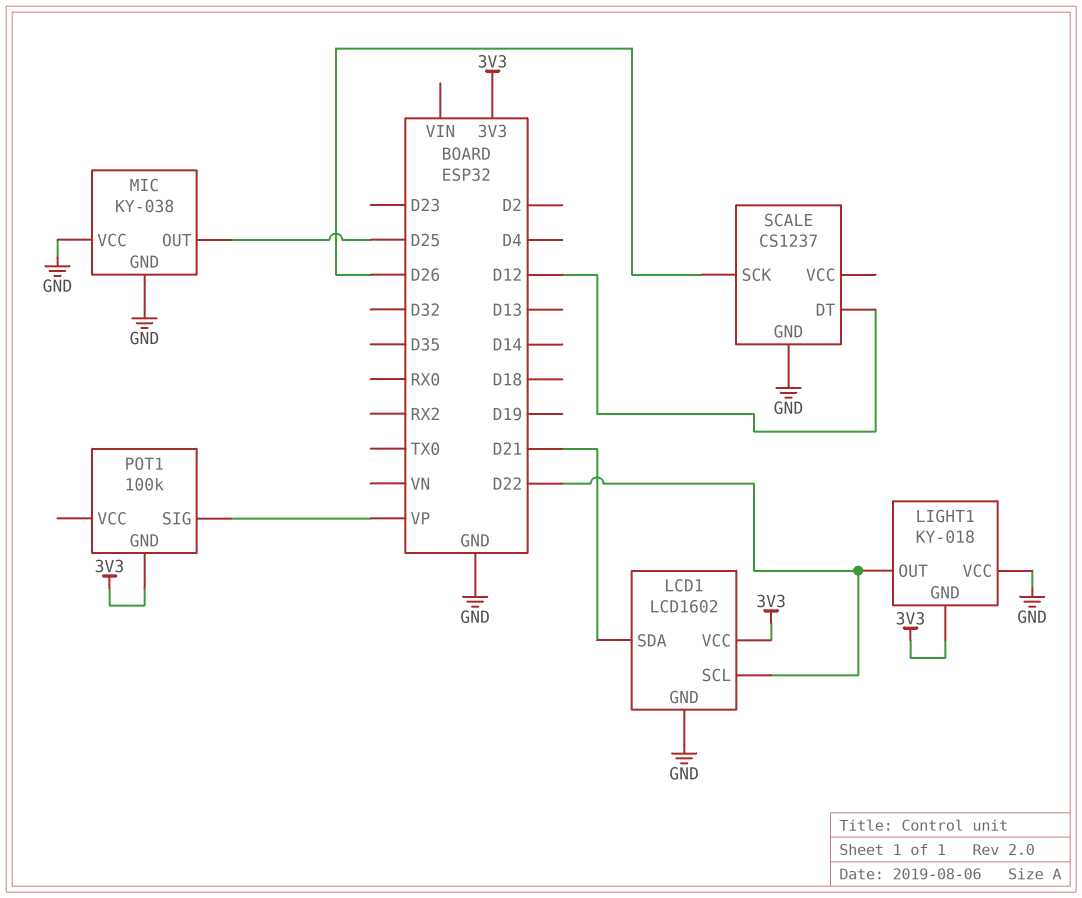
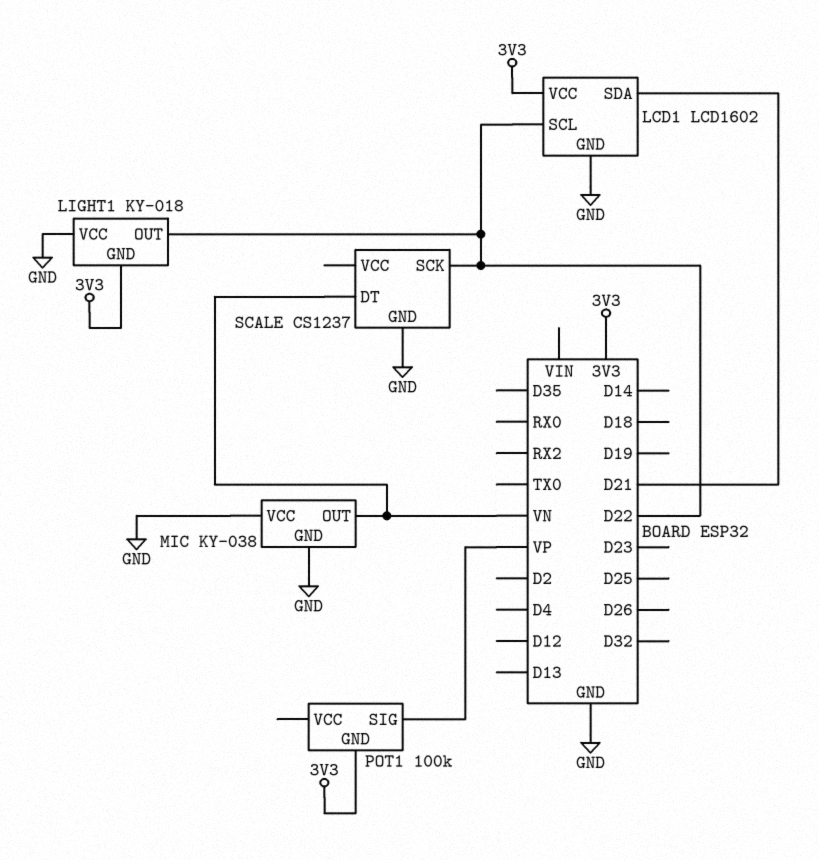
MIC pin OUT: D25 -> VN
SCALE pin DT: D12 -> VN
SCALE pin SCK: D26 -> D22

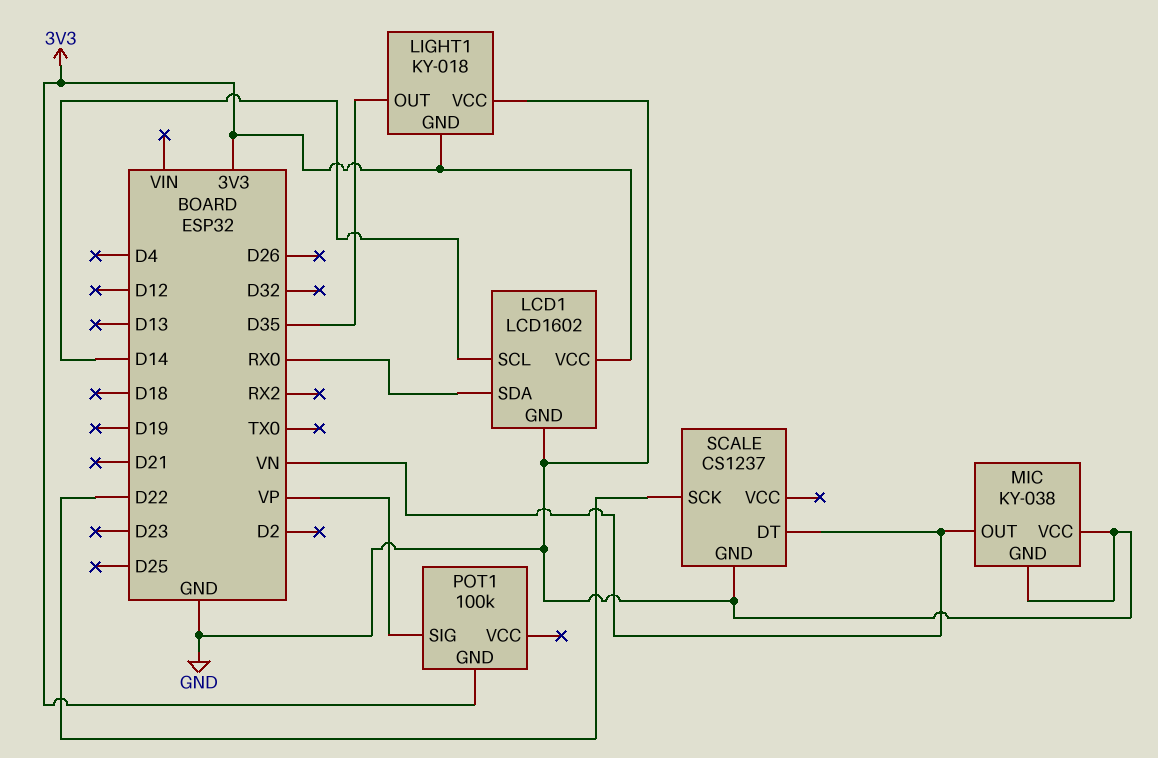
LCD1 pin SCL: D22 -> D14
LCD1 pin SDA: D21 -> RX0
LIGHT1 pin OUT: D22 -> D35

